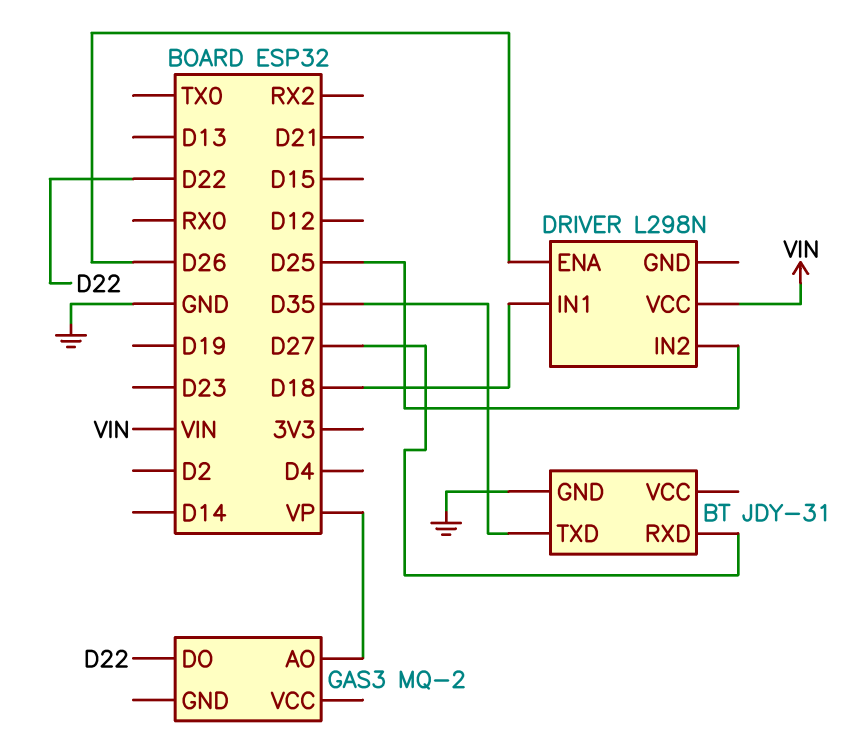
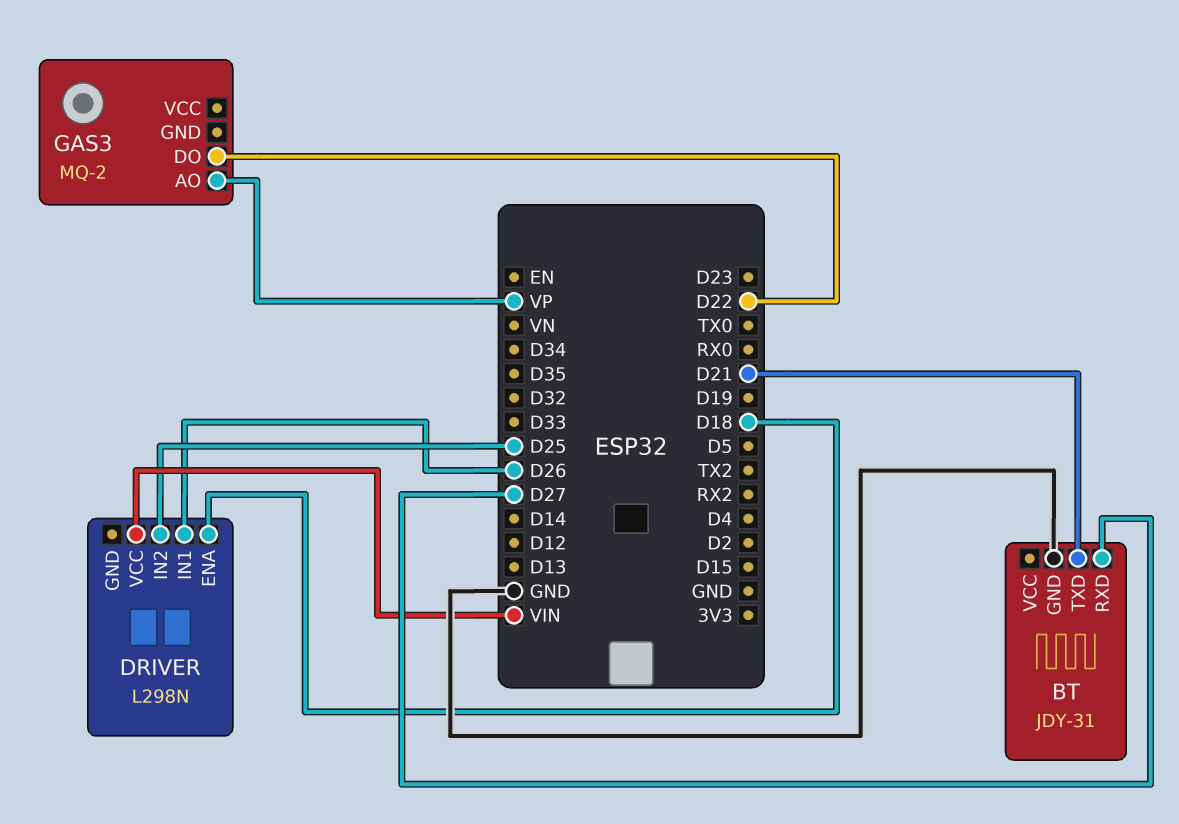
BT pin TXD: D35 -> D21
DRIVER pin ENA: D26 -> D18
DRIVER pin IN1: D18 -> D26

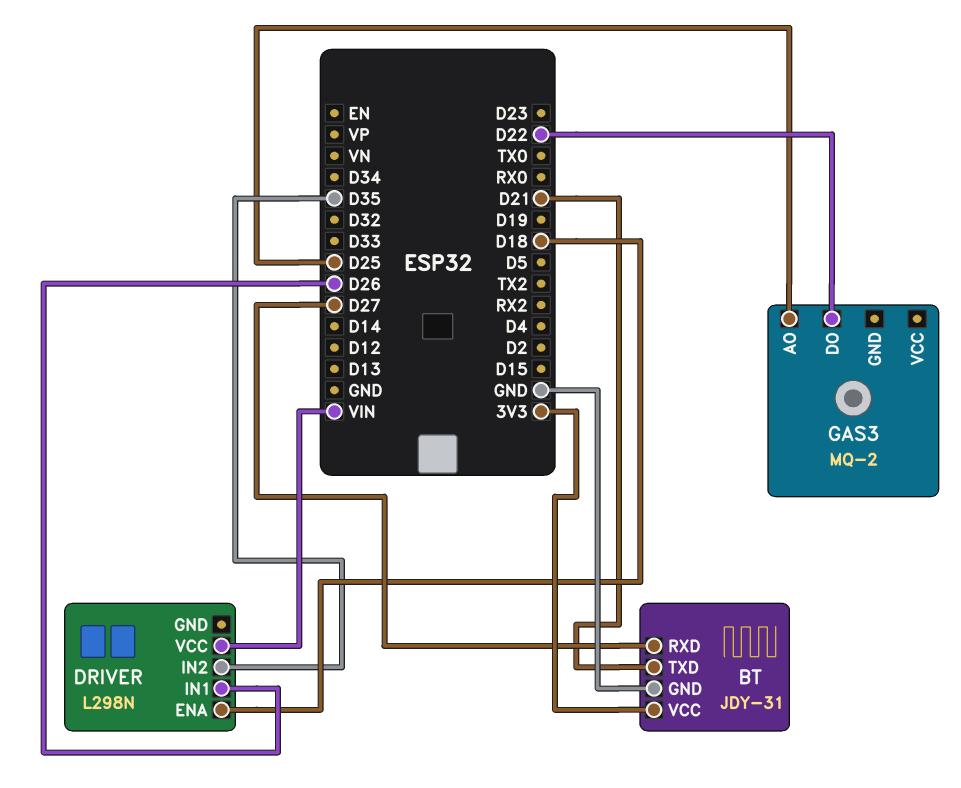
BT pin VCC: none -> 3V3
DRIVER pin IN2: D25 -> D35
GAS3 pin AO: VP -> D25

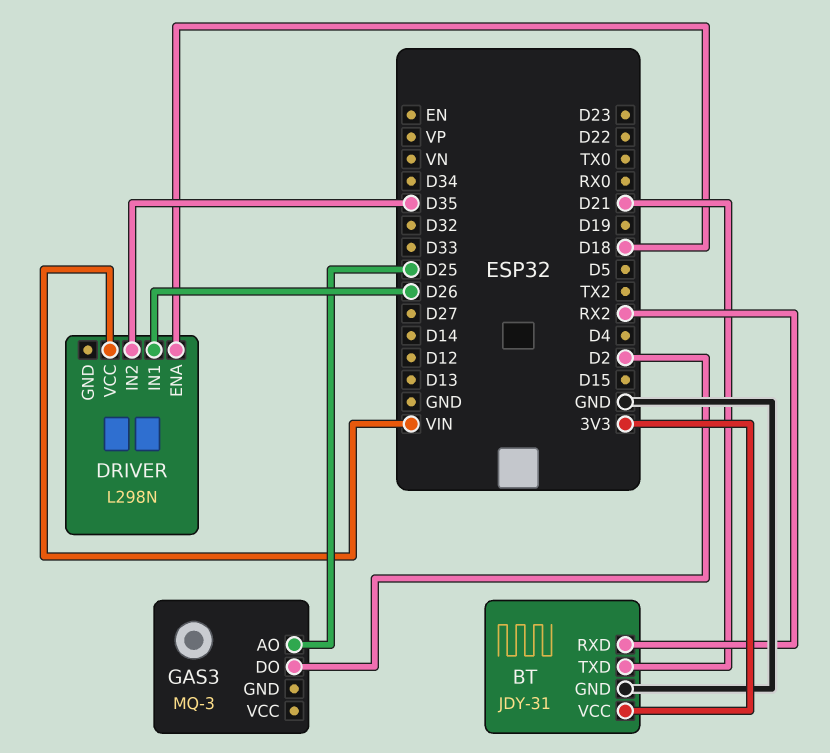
BT pin RXD: D27 -> RX2
GAS3: MQ-2 -> MQ-3
GAS3 pin DO: D22 -> D2

